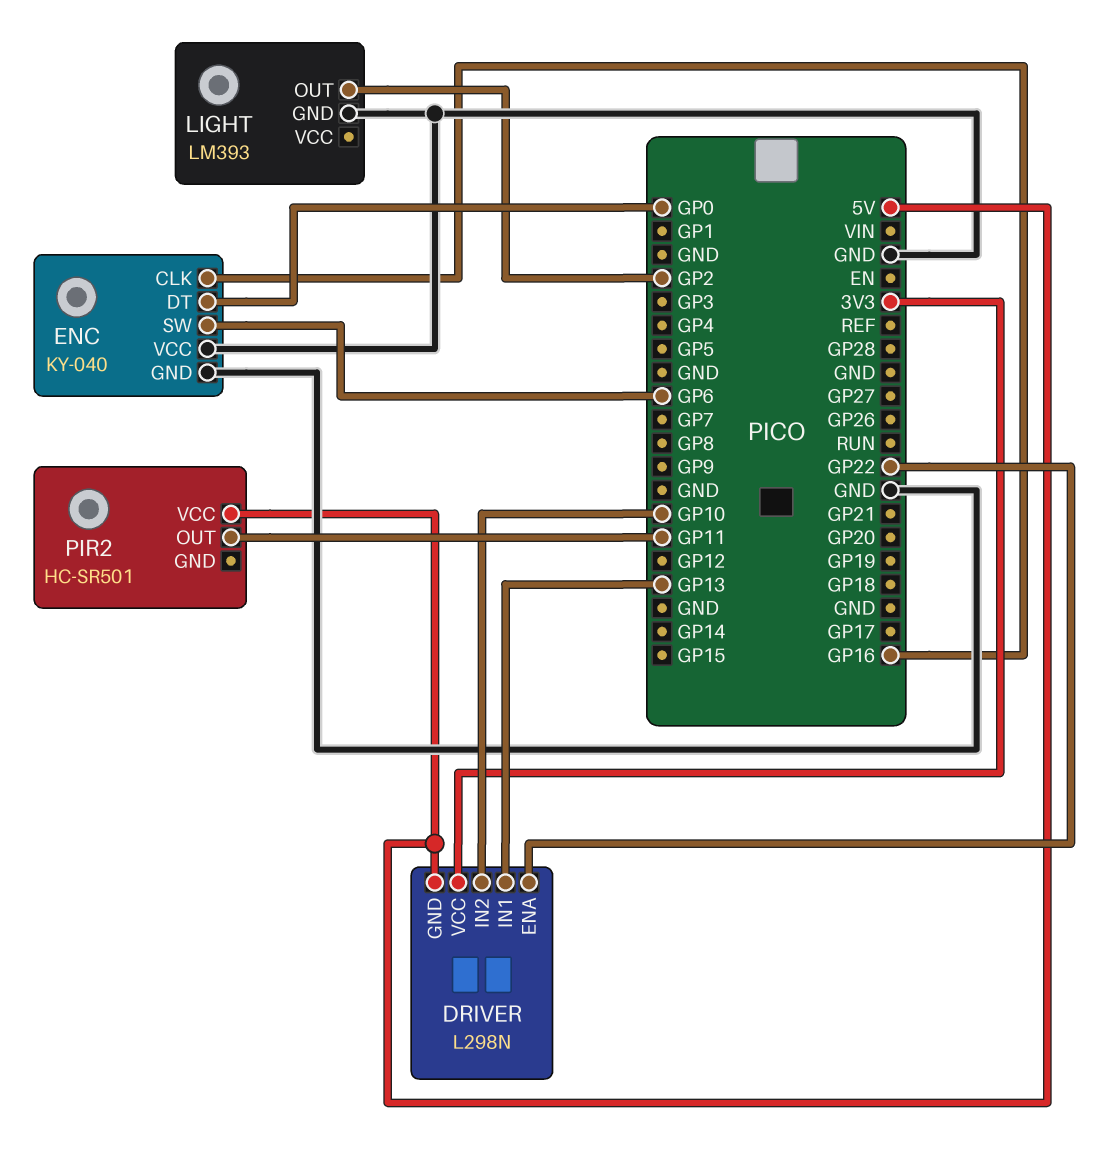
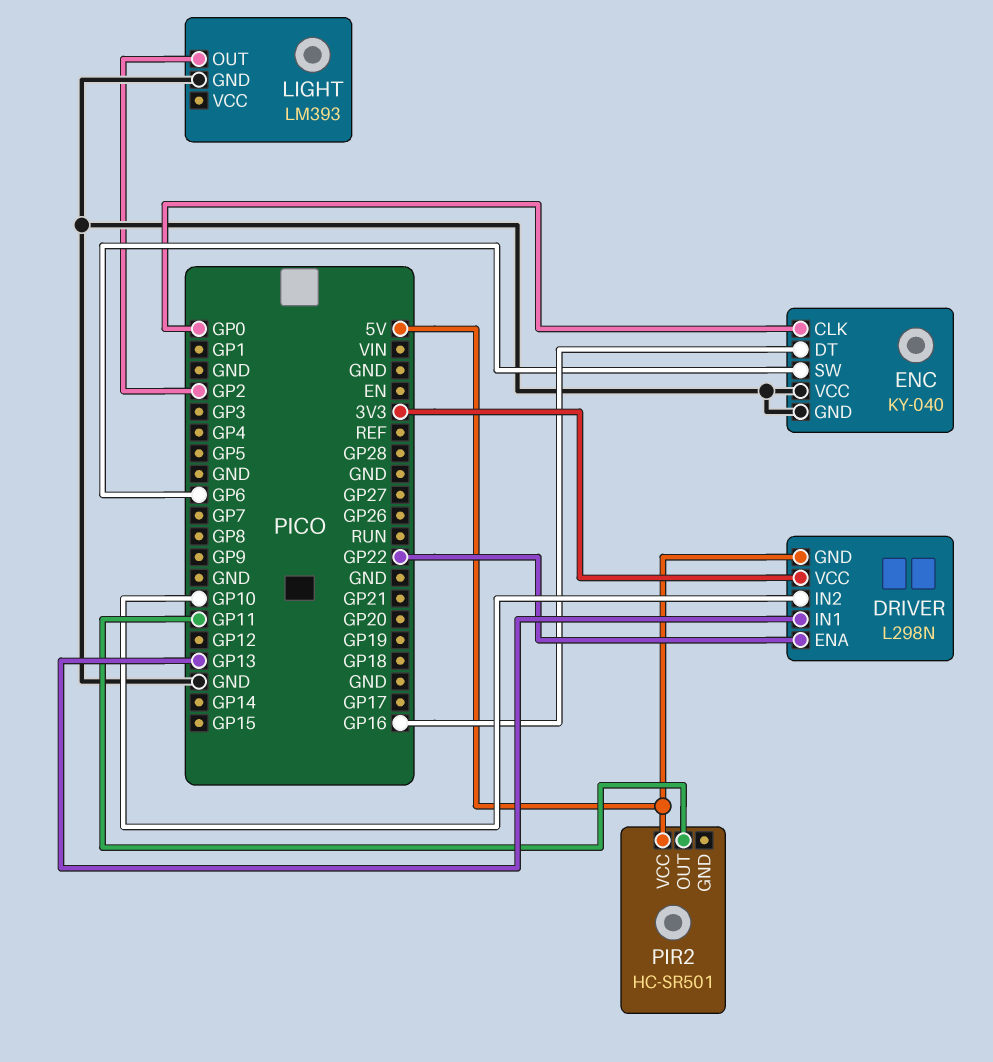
ENC pin CLK: GP16 -> GP0
ENC pin DT: GP0 -> GP16

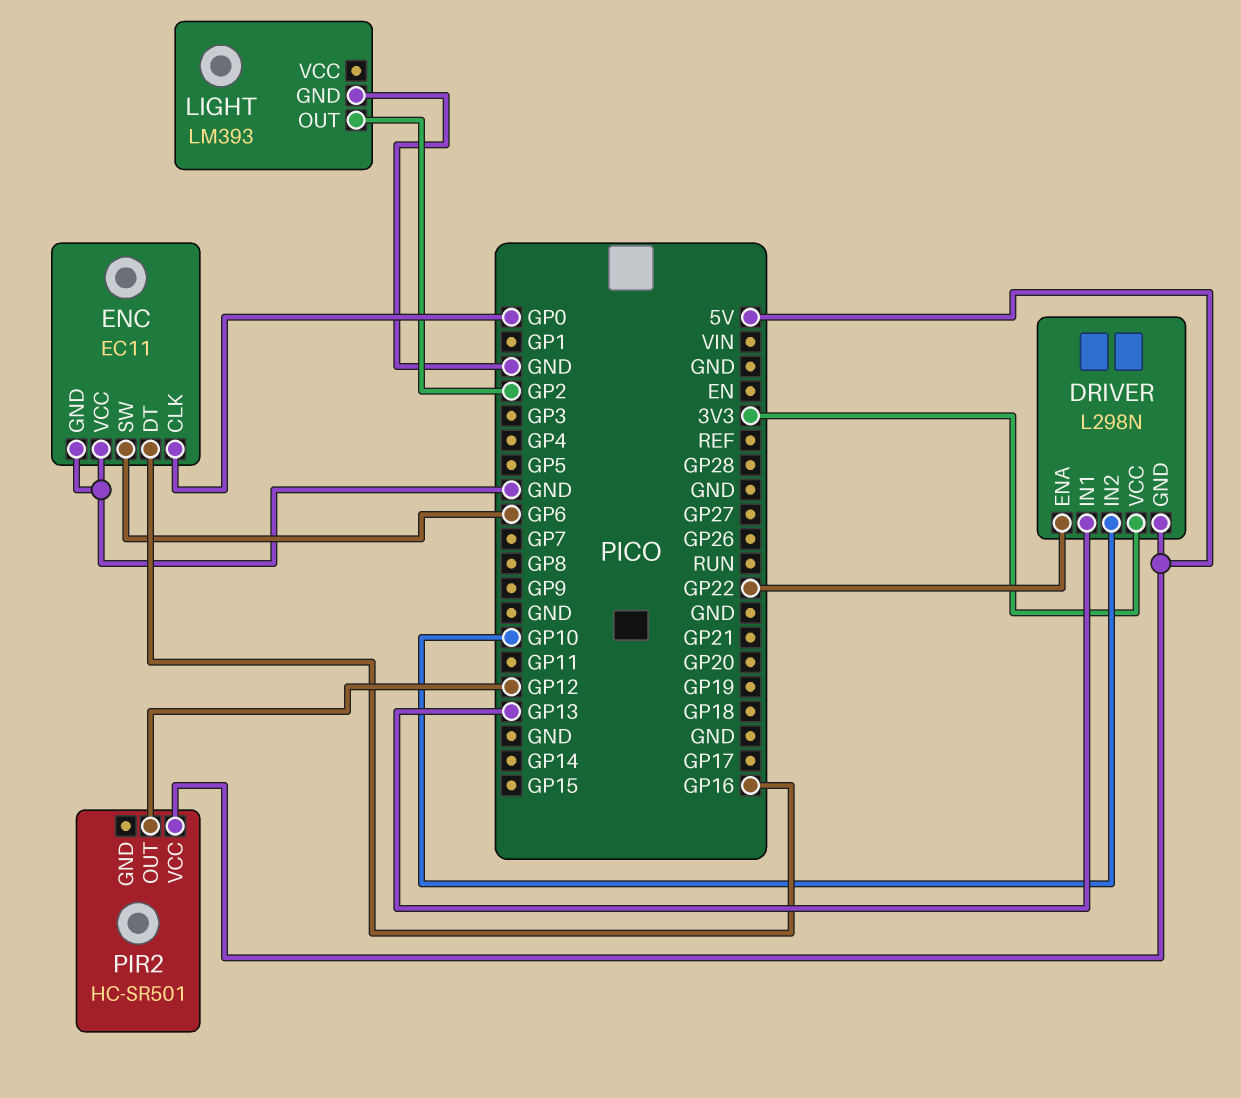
ENC: KY-040 -> EC11
PIR2 pin OUT: GP11 -> GP12

